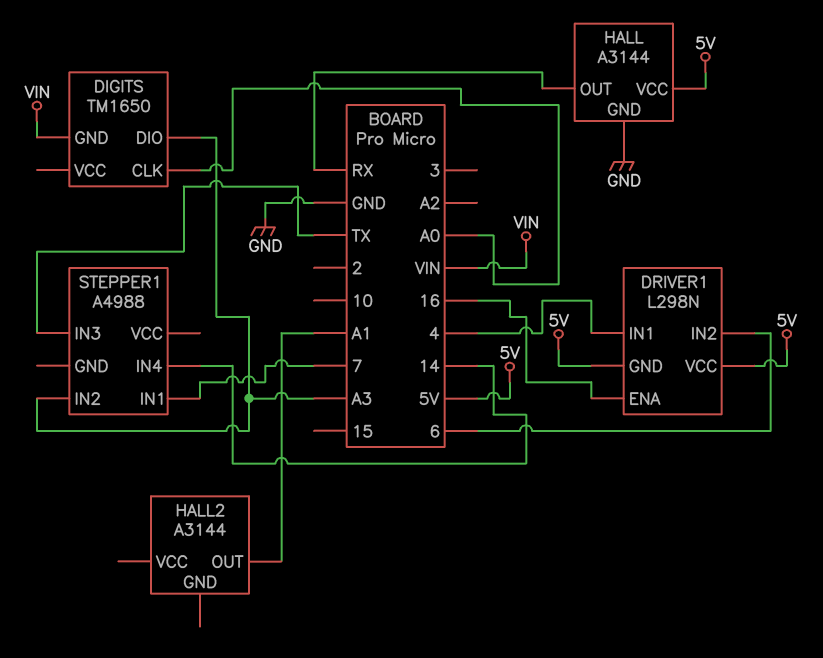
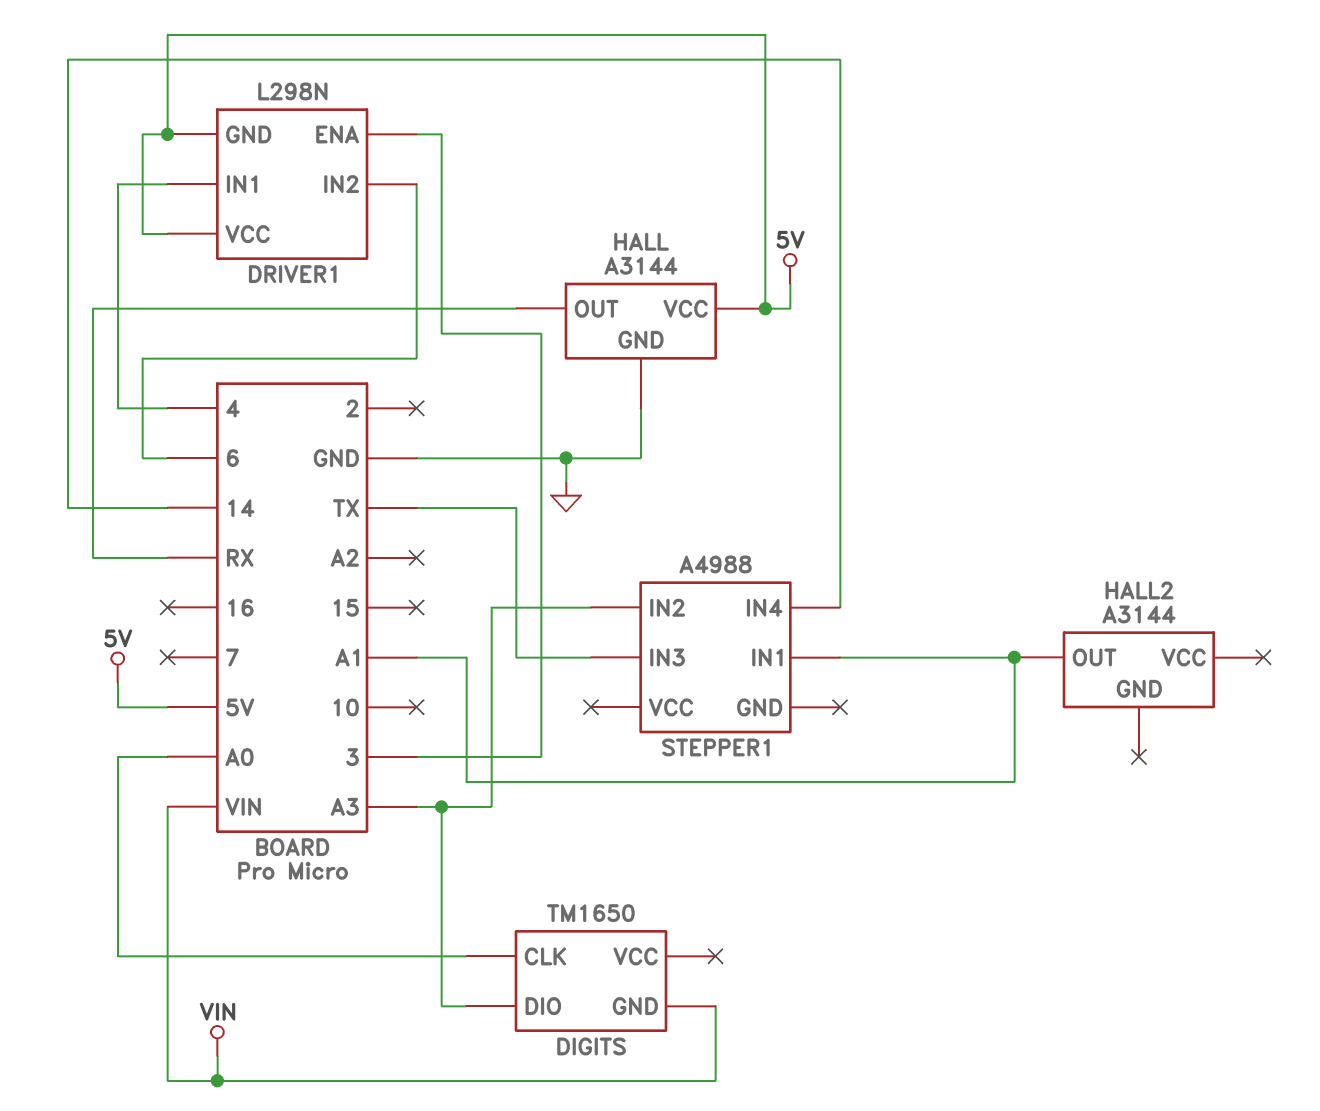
DRIVER1 pin ENA: 16 -> 3
STEPPER1 pin IN1: 7 -> A1

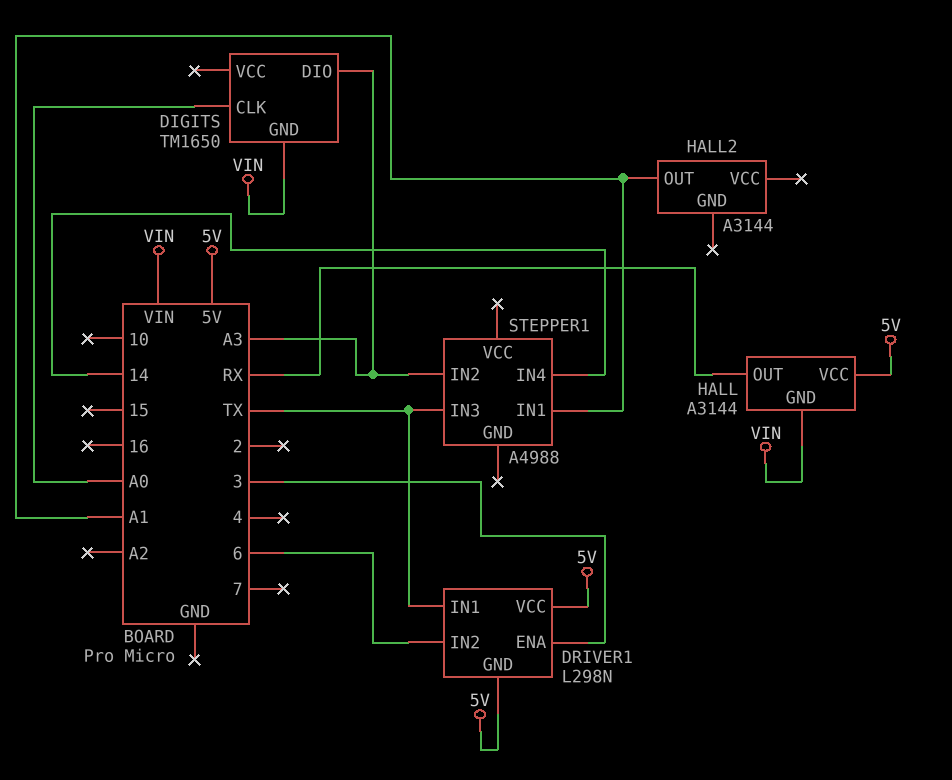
DRIVER1 pin IN1: 4 -> TX
HALL pin GND: GND -> VIN

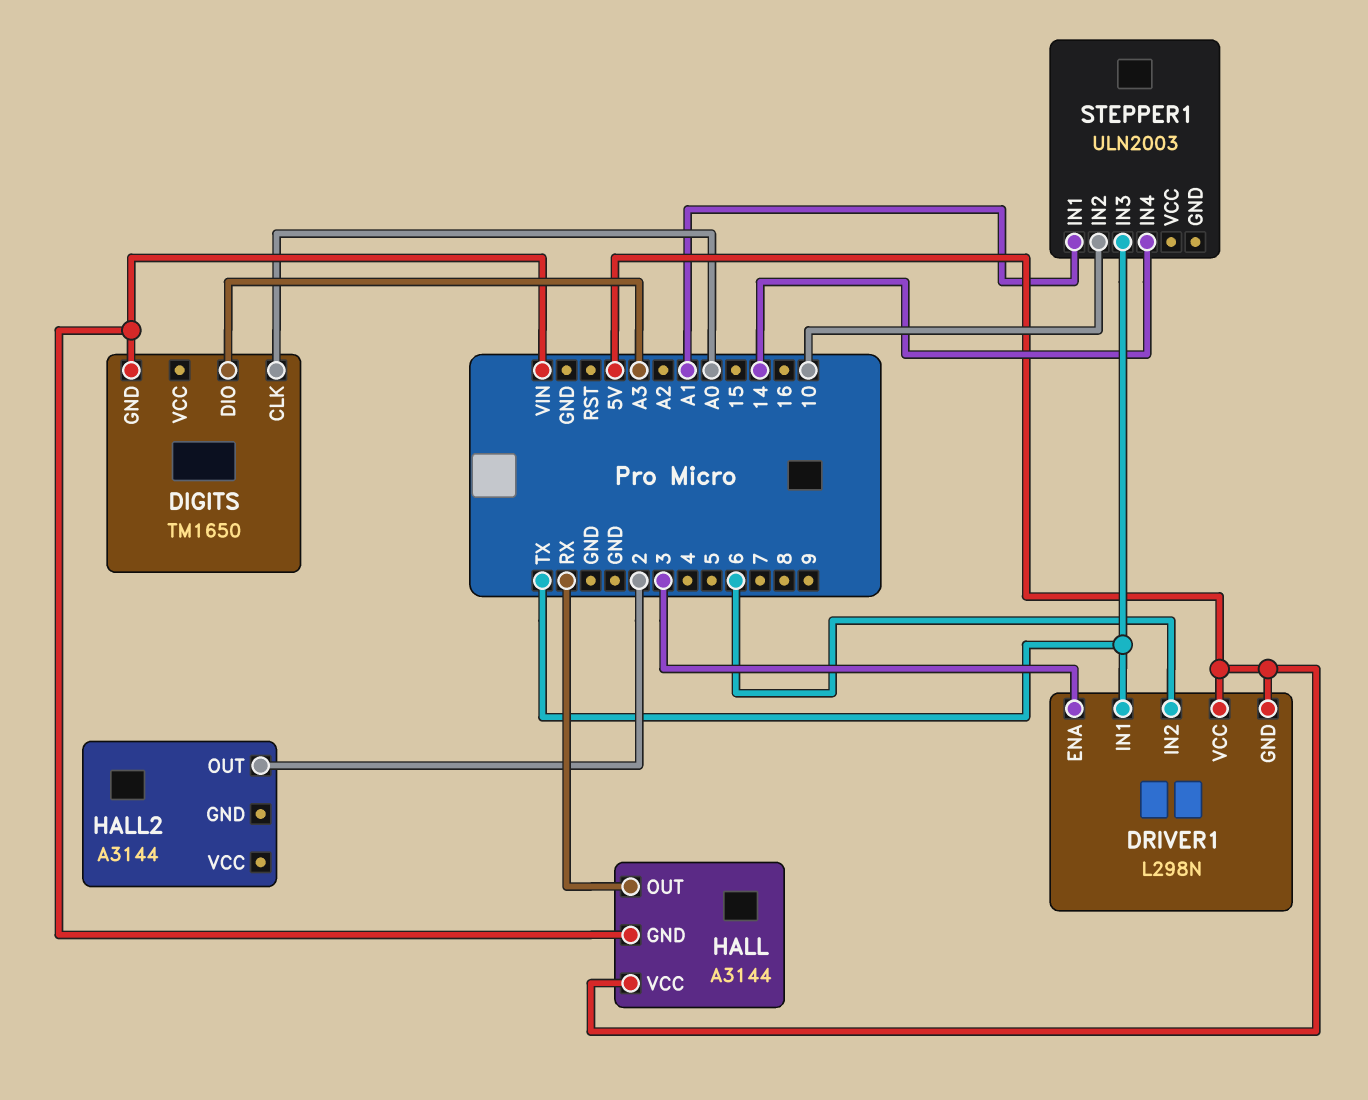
HALL2 pin OUT: A1 -> 2
STEPPER1: A4988 -> ULN2003
STEPPER1 pin IN2: A3 -> 10

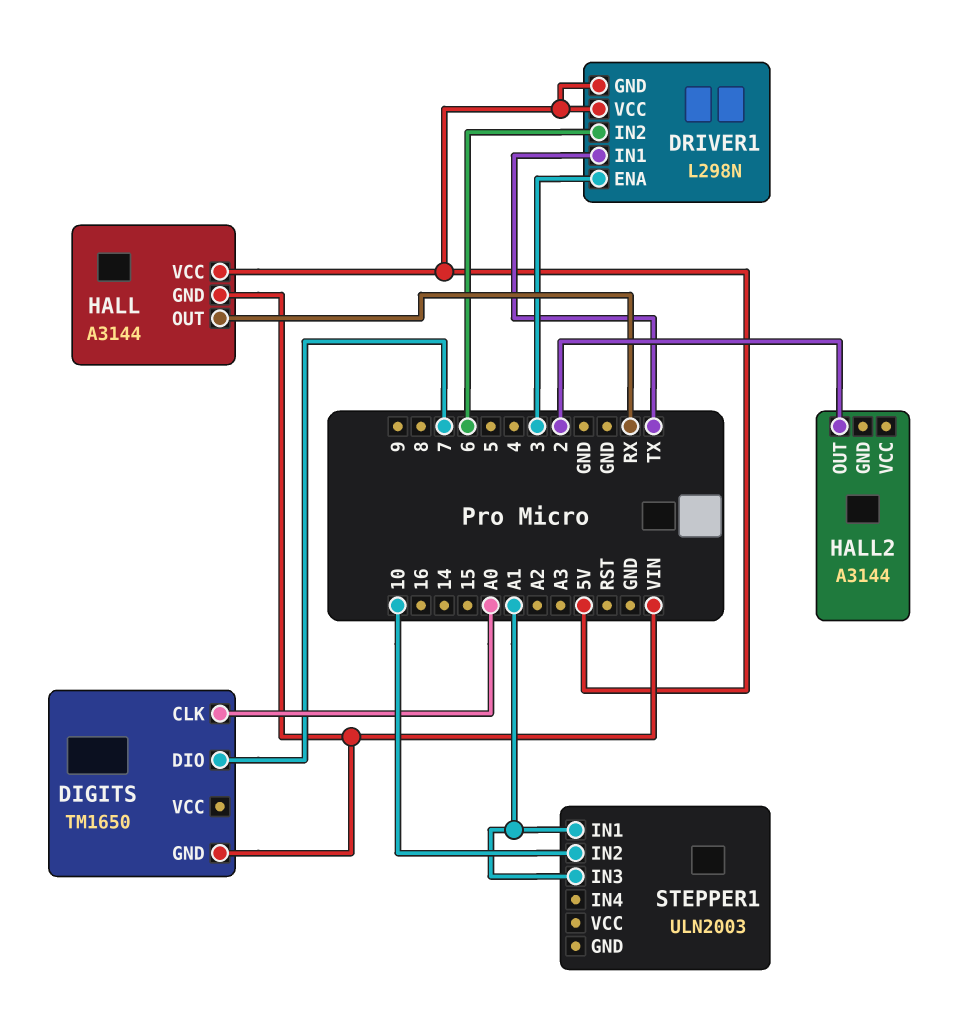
DIGITS pin DIO: A3 -> 7
STEPPER1 pin IN3: TX -> A1
STEPPER1 pin IN4: 14 -> none

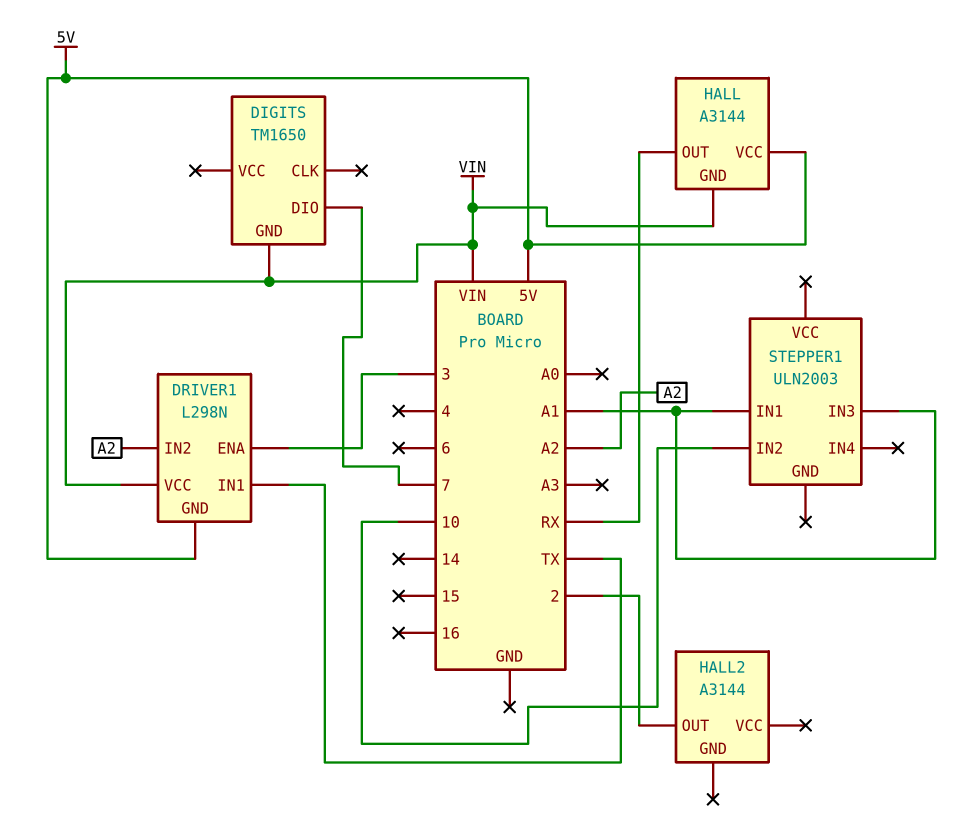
DIGITS pin CLK: A0 -> none
DRIVER1 pin IN2: 6 -> A2
DRIVER1 pin VCC: 5V -> VIN

